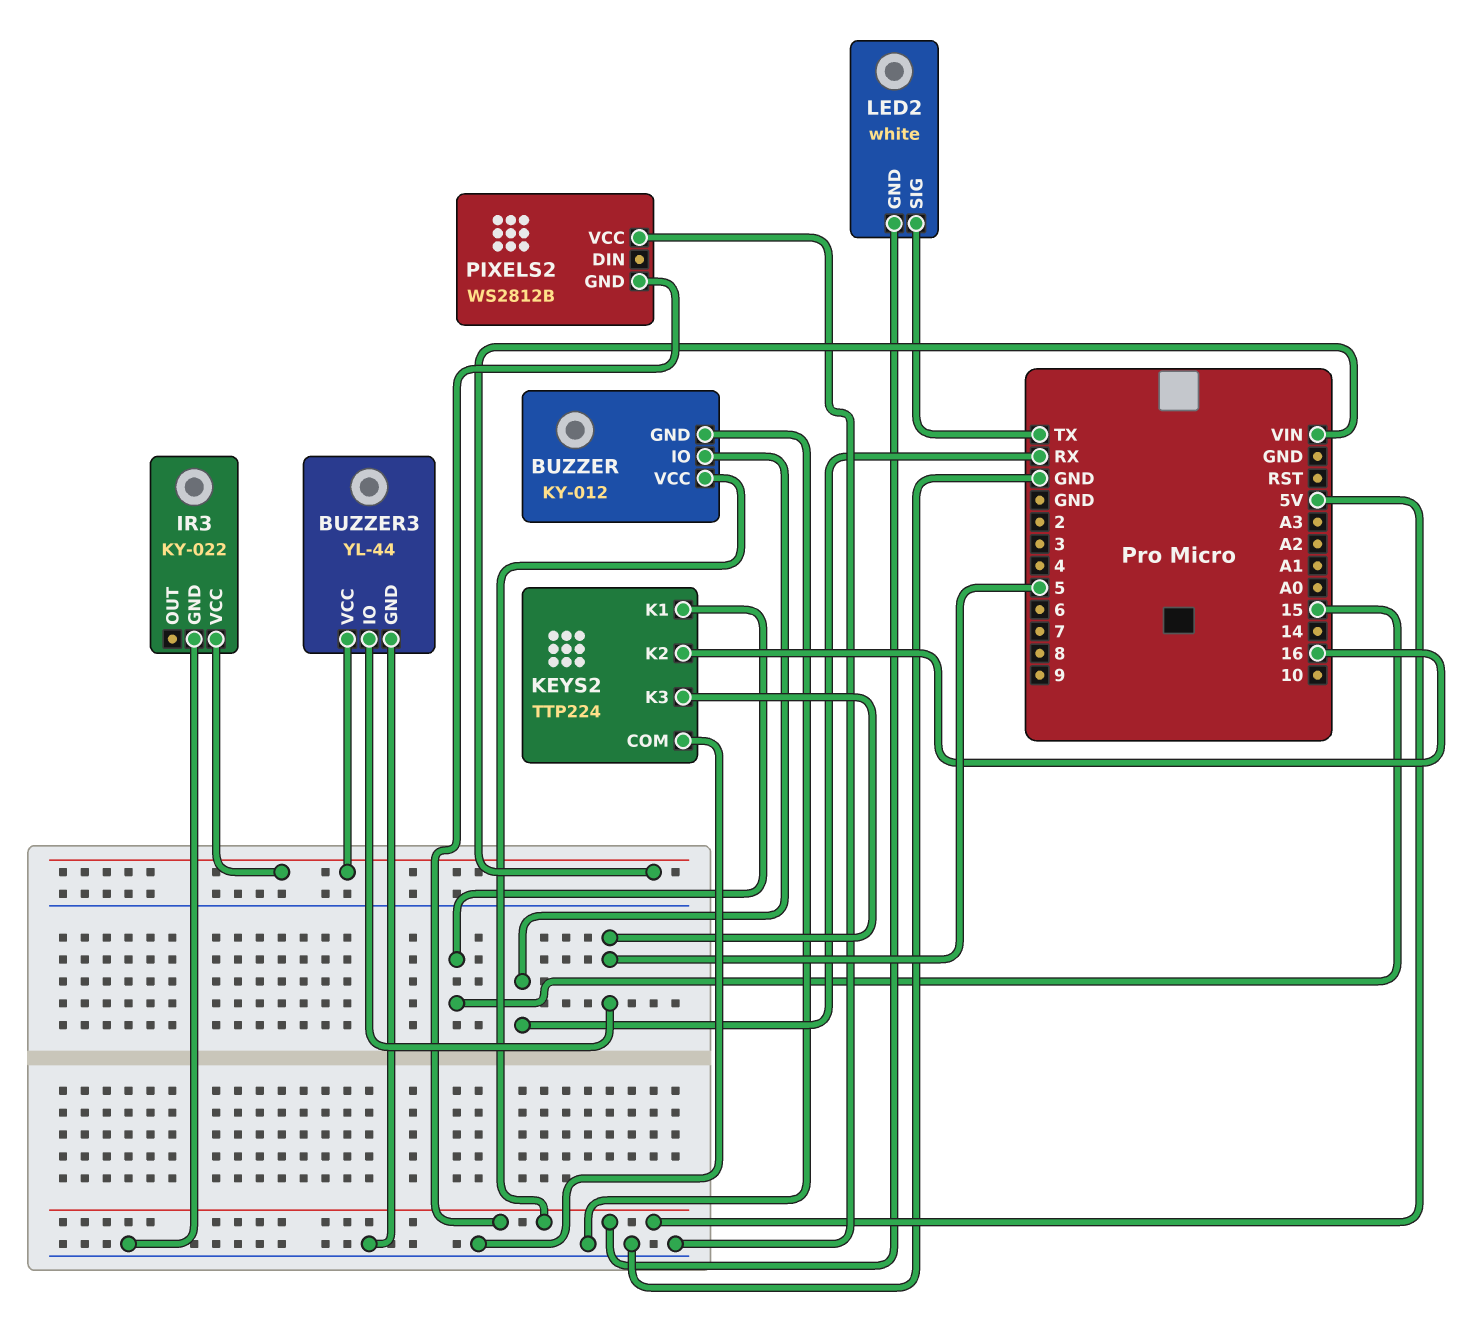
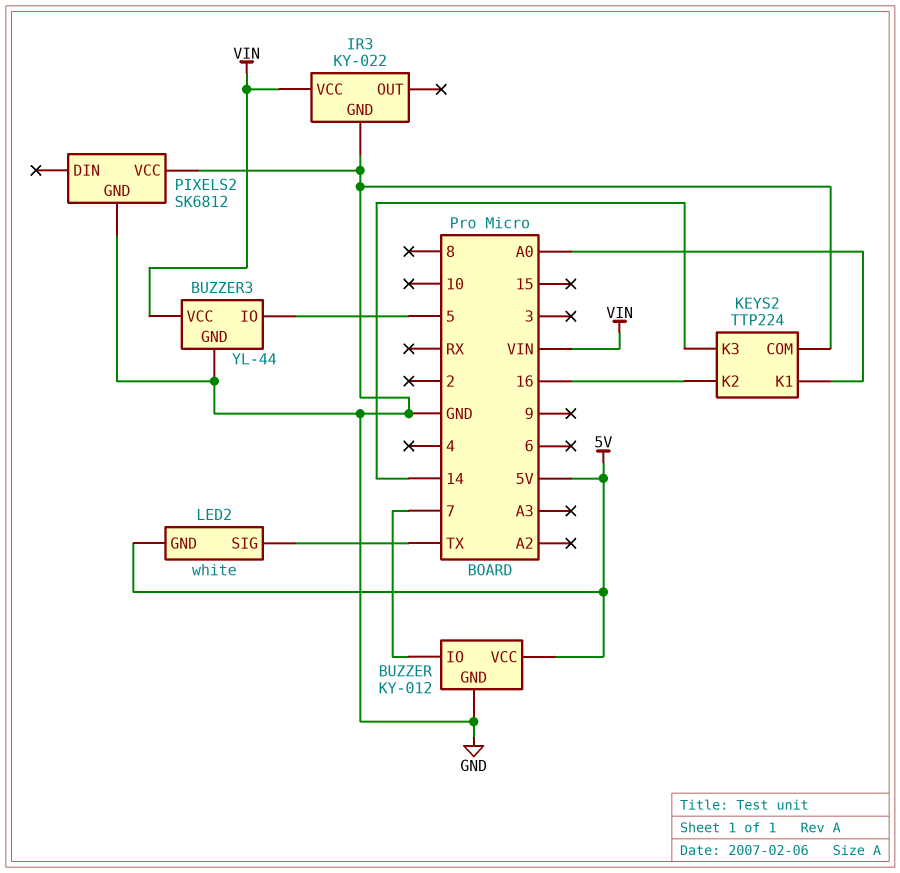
BUZZER pin IO: RX -> 7
KEYS2 pin K1: 15 -> A0
KEYS2 pin K3: 5 -> 14
PIXELS2: WS2812B -> SK6812
PIXELS2 pin GND: 5V -> GND

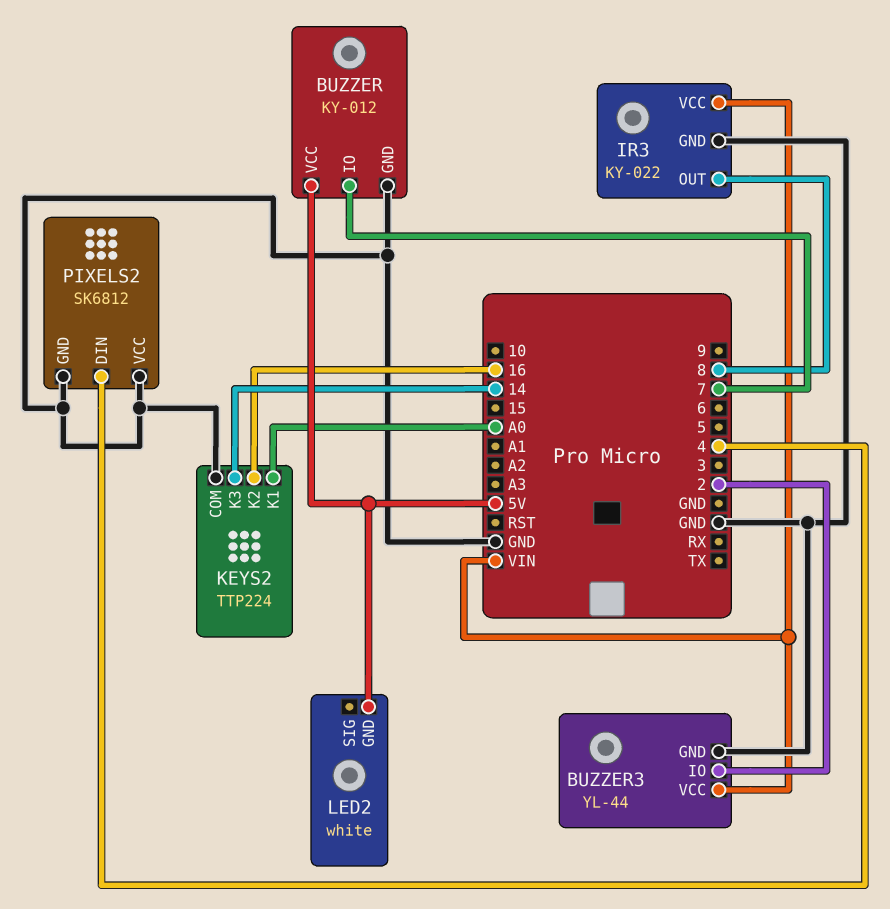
BUZZER3 pin IO: 5 -> 2
IR3 pin OUT: none -> 8
LED2 pin SIG: TX -> none
PIXELS2 pin DIN: none -> 4

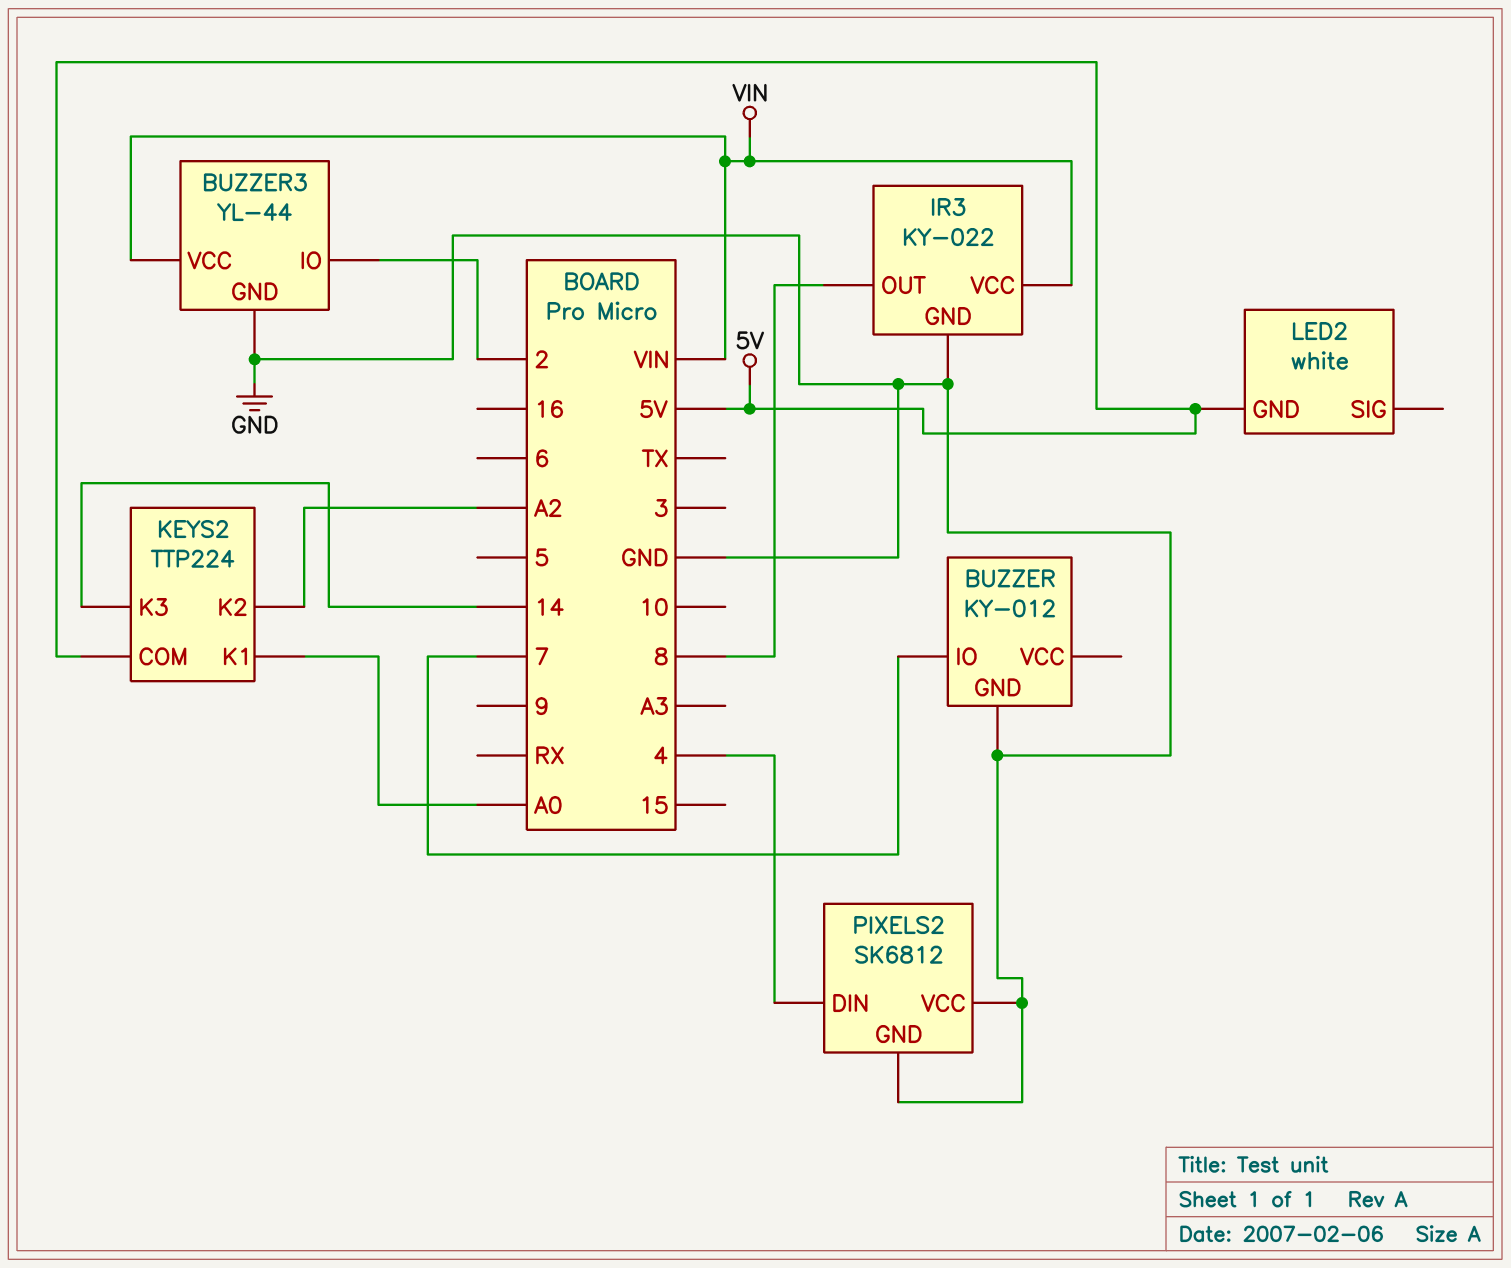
BUZZER pin VCC: 5V -> none
KEYS2 pin COM: GND -> 5V
KEYS2 pin K2: 16 -> A2

